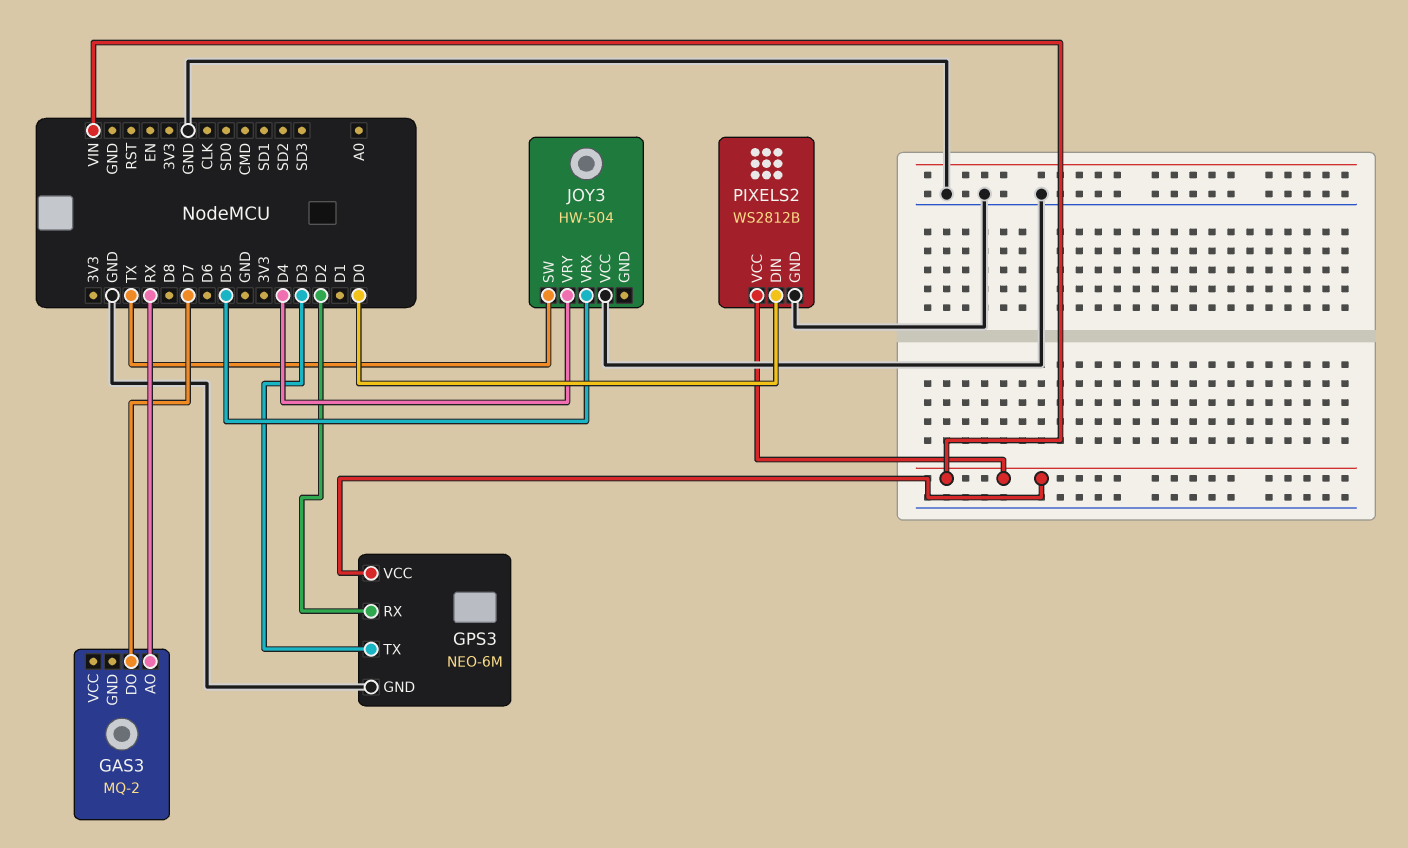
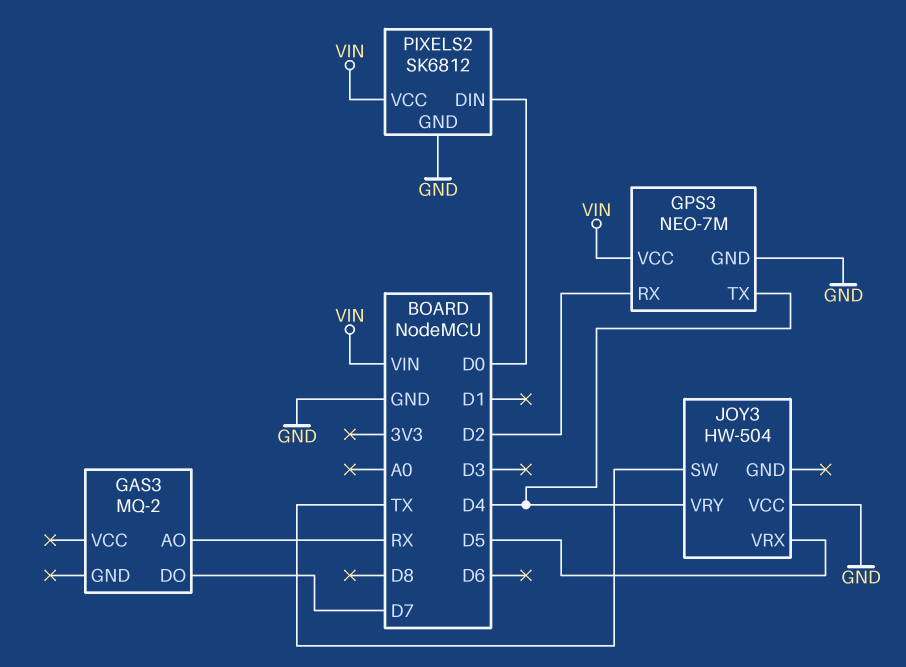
GPS3: NEO-6M -> NEO-7M
GPS3 pin TX: D3 -> D4
PIXELS2: WS2812B -> SK6812

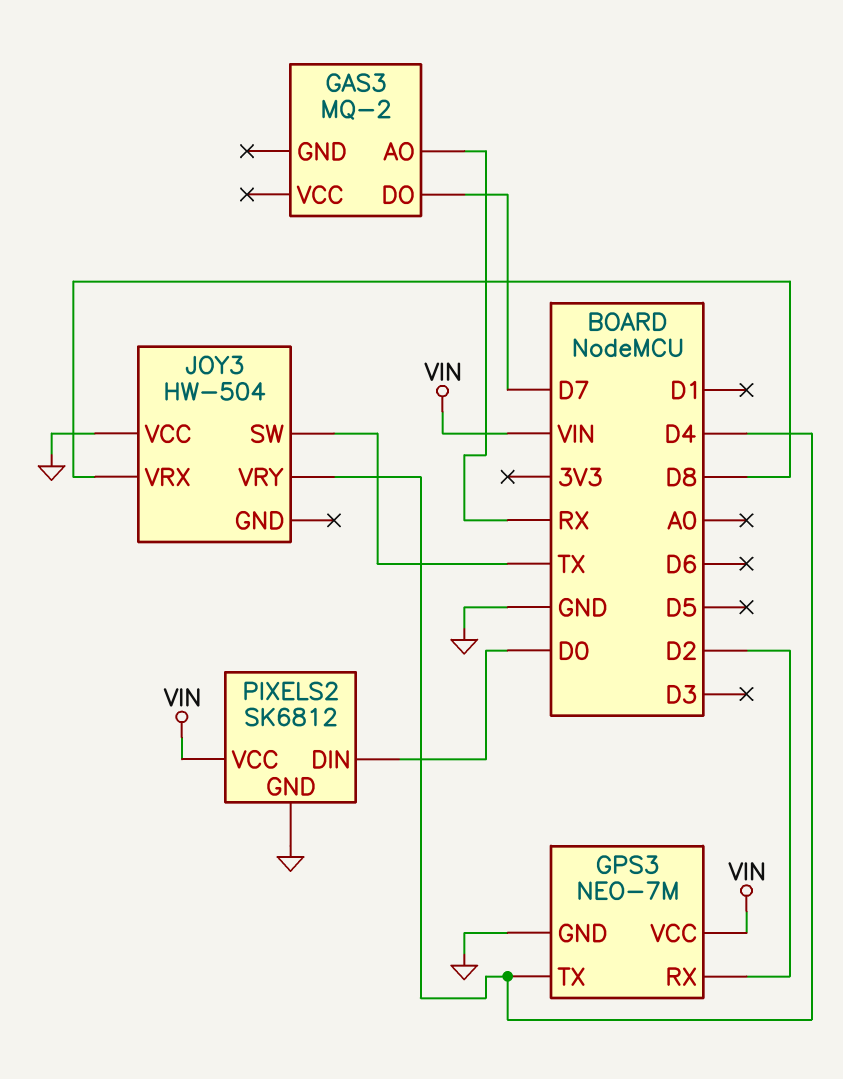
JOY3 pin VRX: D5 -> D8

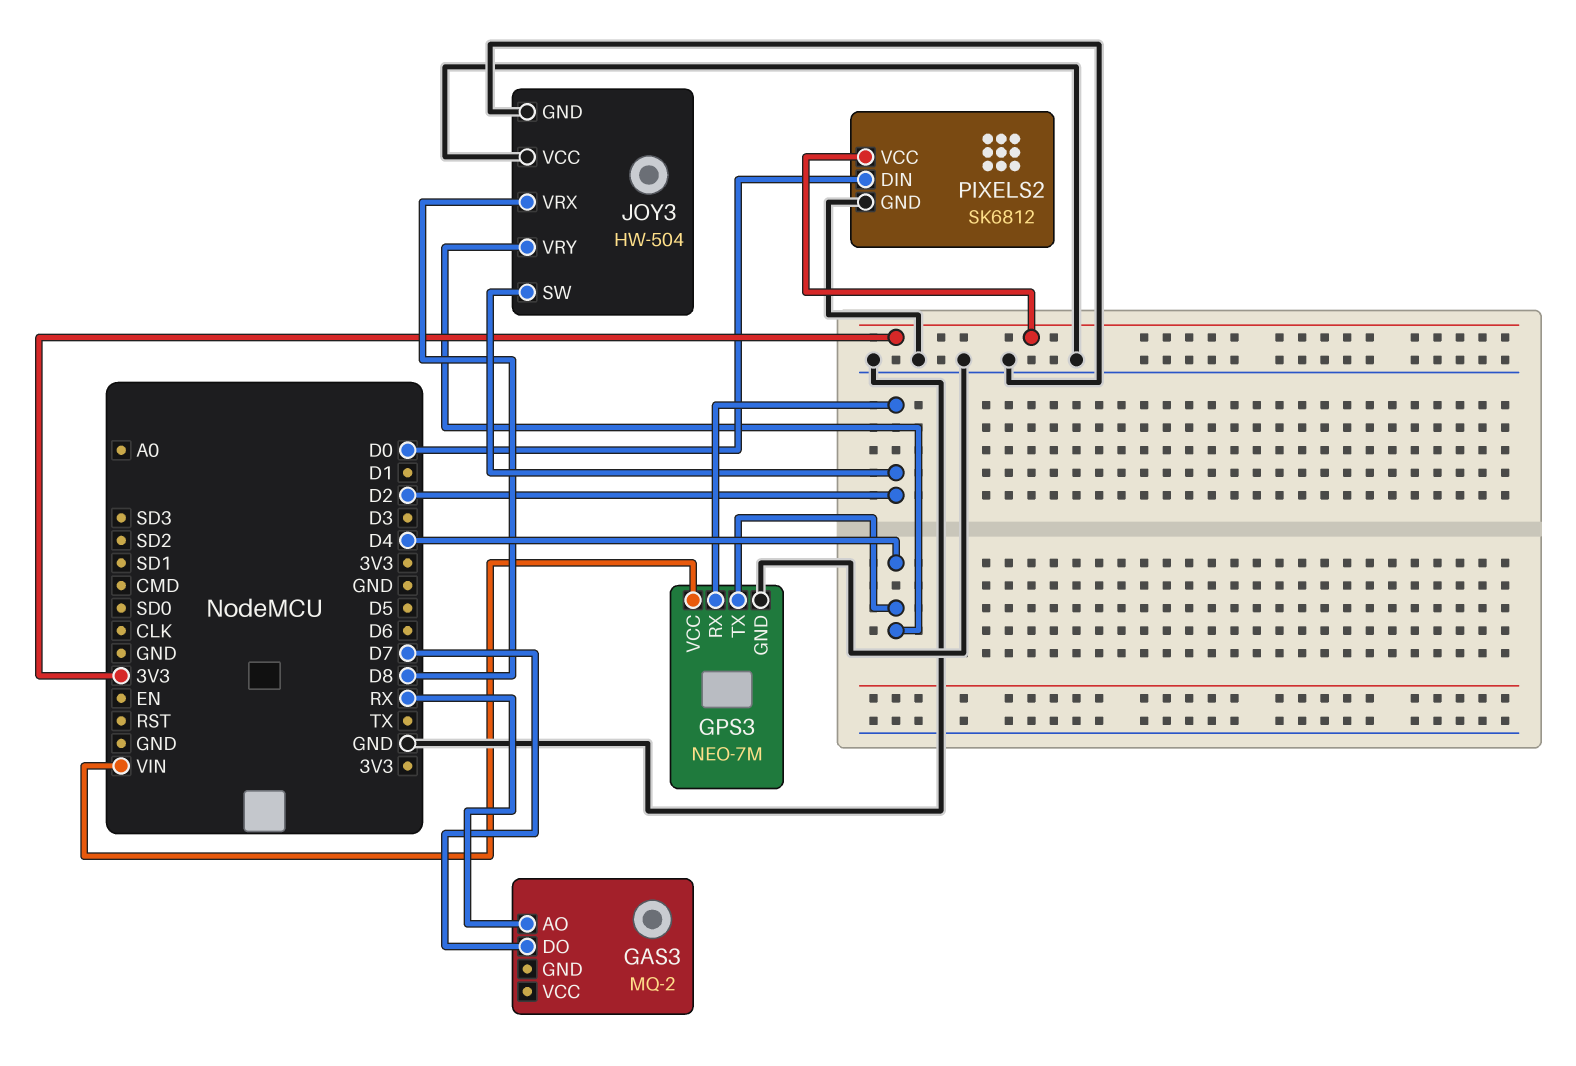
JOY3 pin GND: none -> GND
JOY3 pin SW: TX -> D2
PIXELS2 pin VCC: VIN -> 3V3

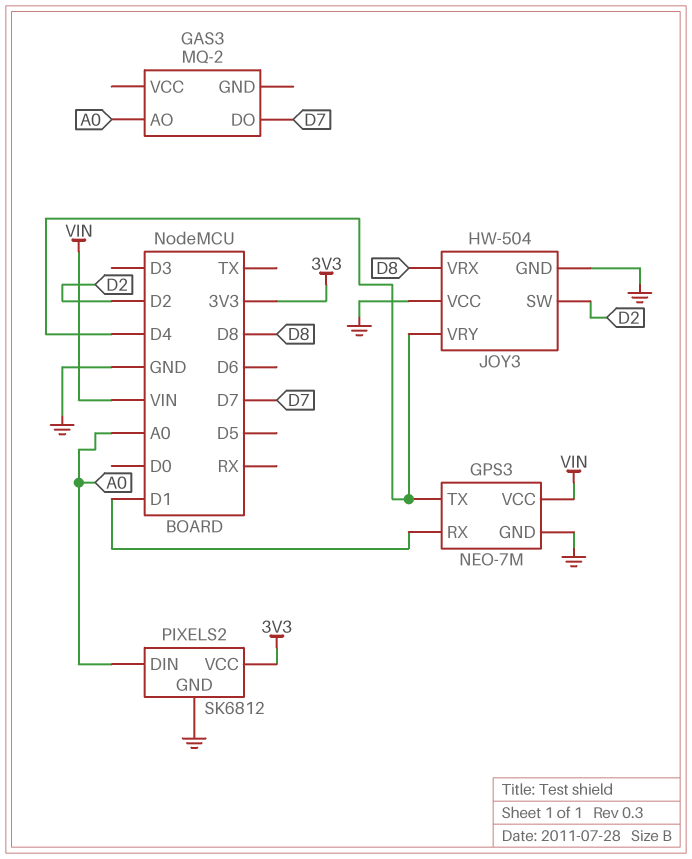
GAS3 pin AO: RX -> A0
GPS3 pin RX: D2 -> D1
PIXELS2 pin DIN: D0 -> A0

